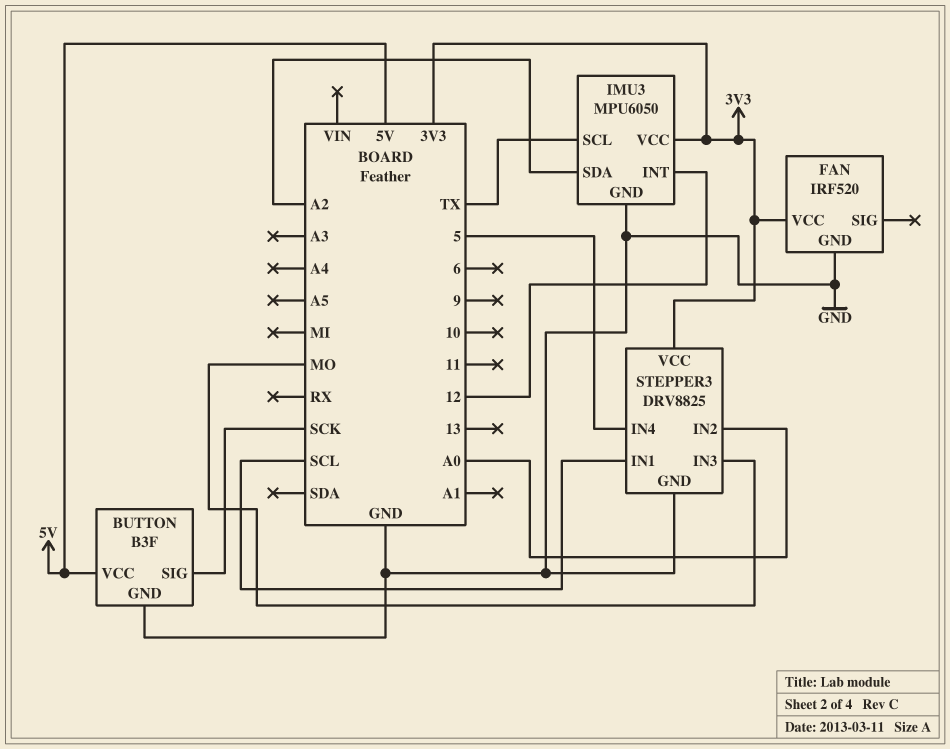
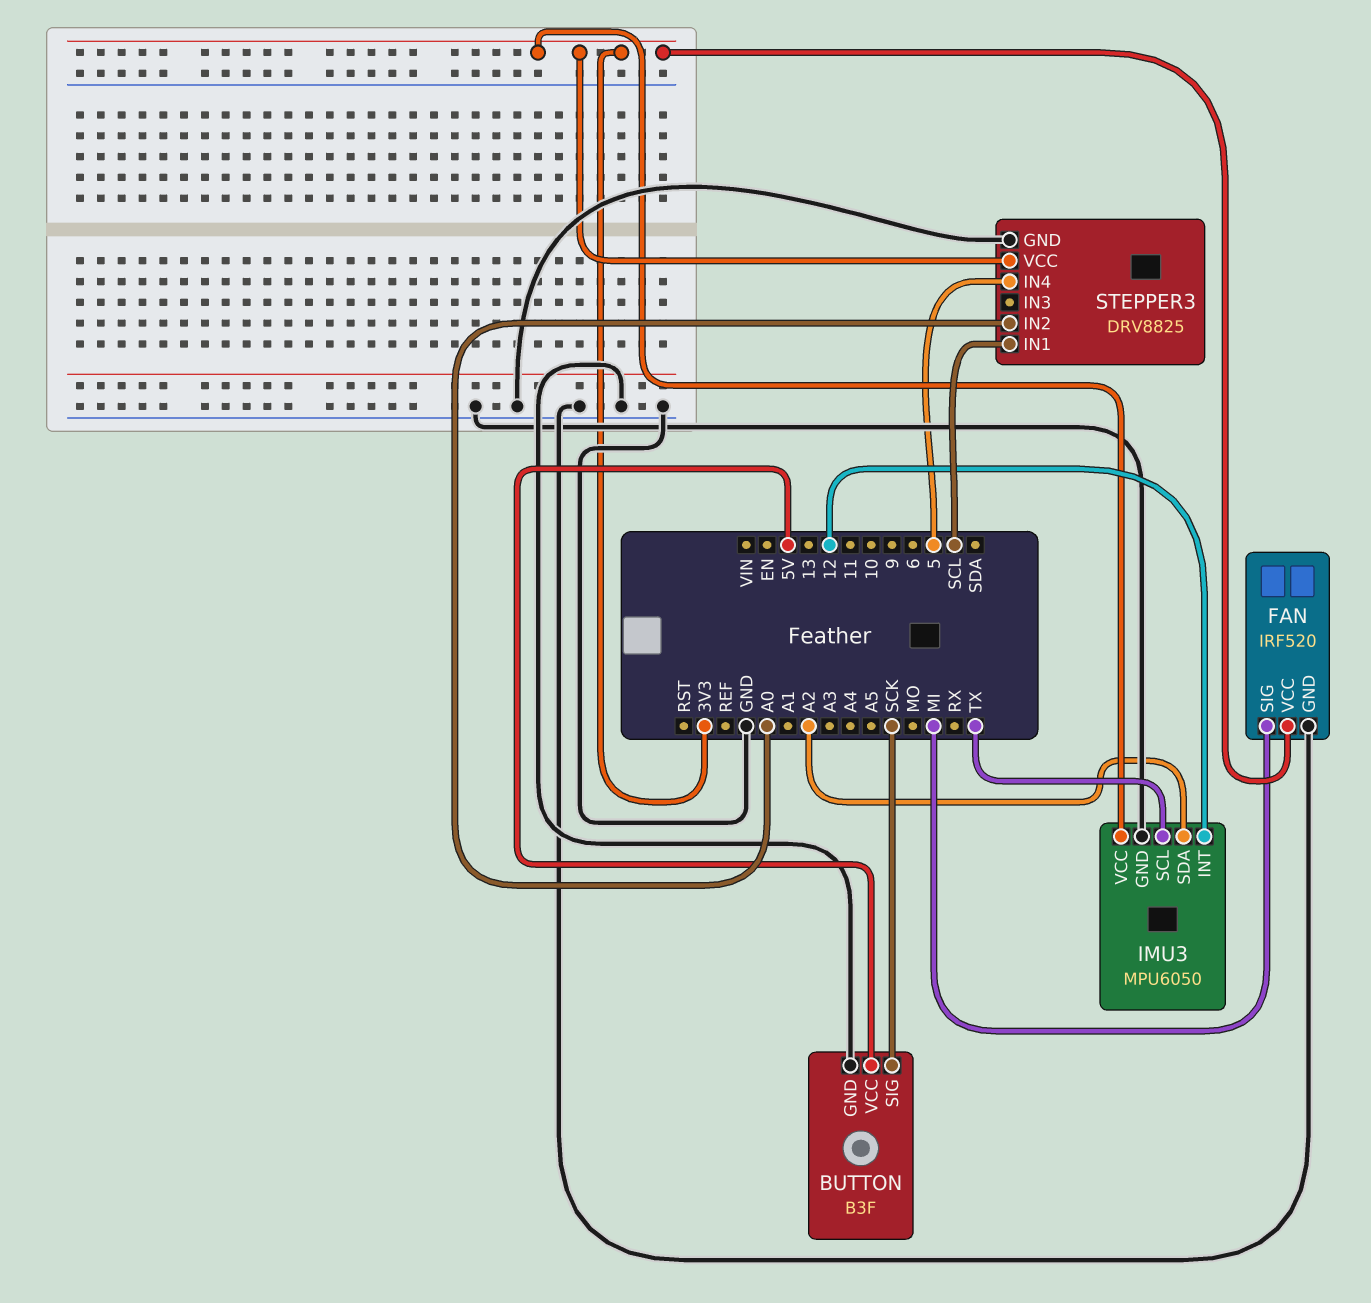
FAN pin SIG: none -> MI
STEPPER3 pin IN3: MO -> none

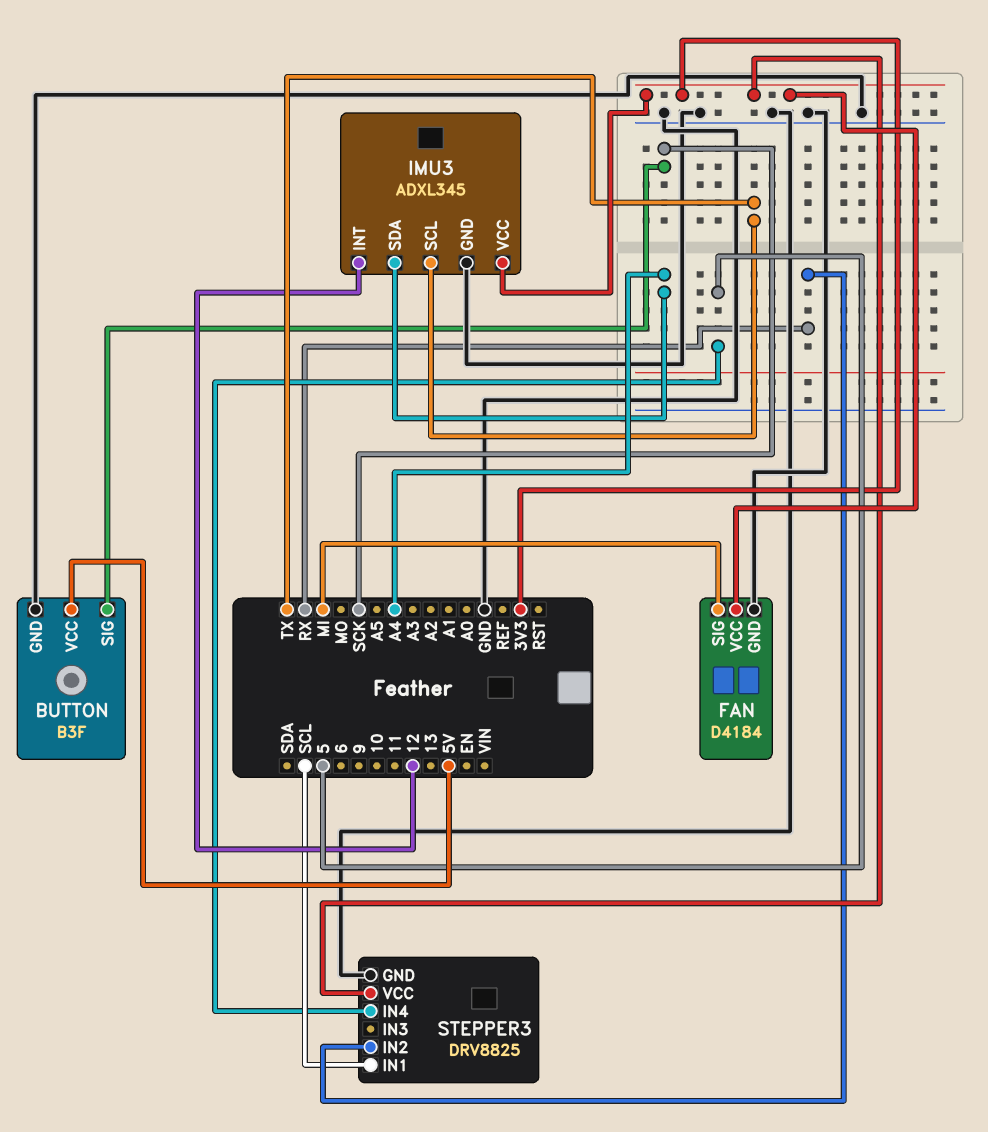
FAN: IRF520 -> D4184
IMU3: MPU6050 -> ADXL345
IMU3 pin SDA: A2 -> A4
STEPPER3 pin IN2: A0 -> RX

